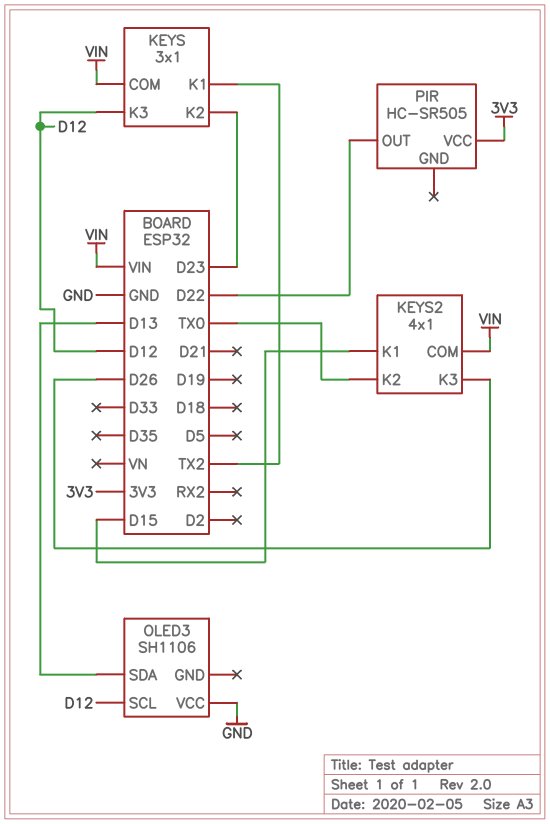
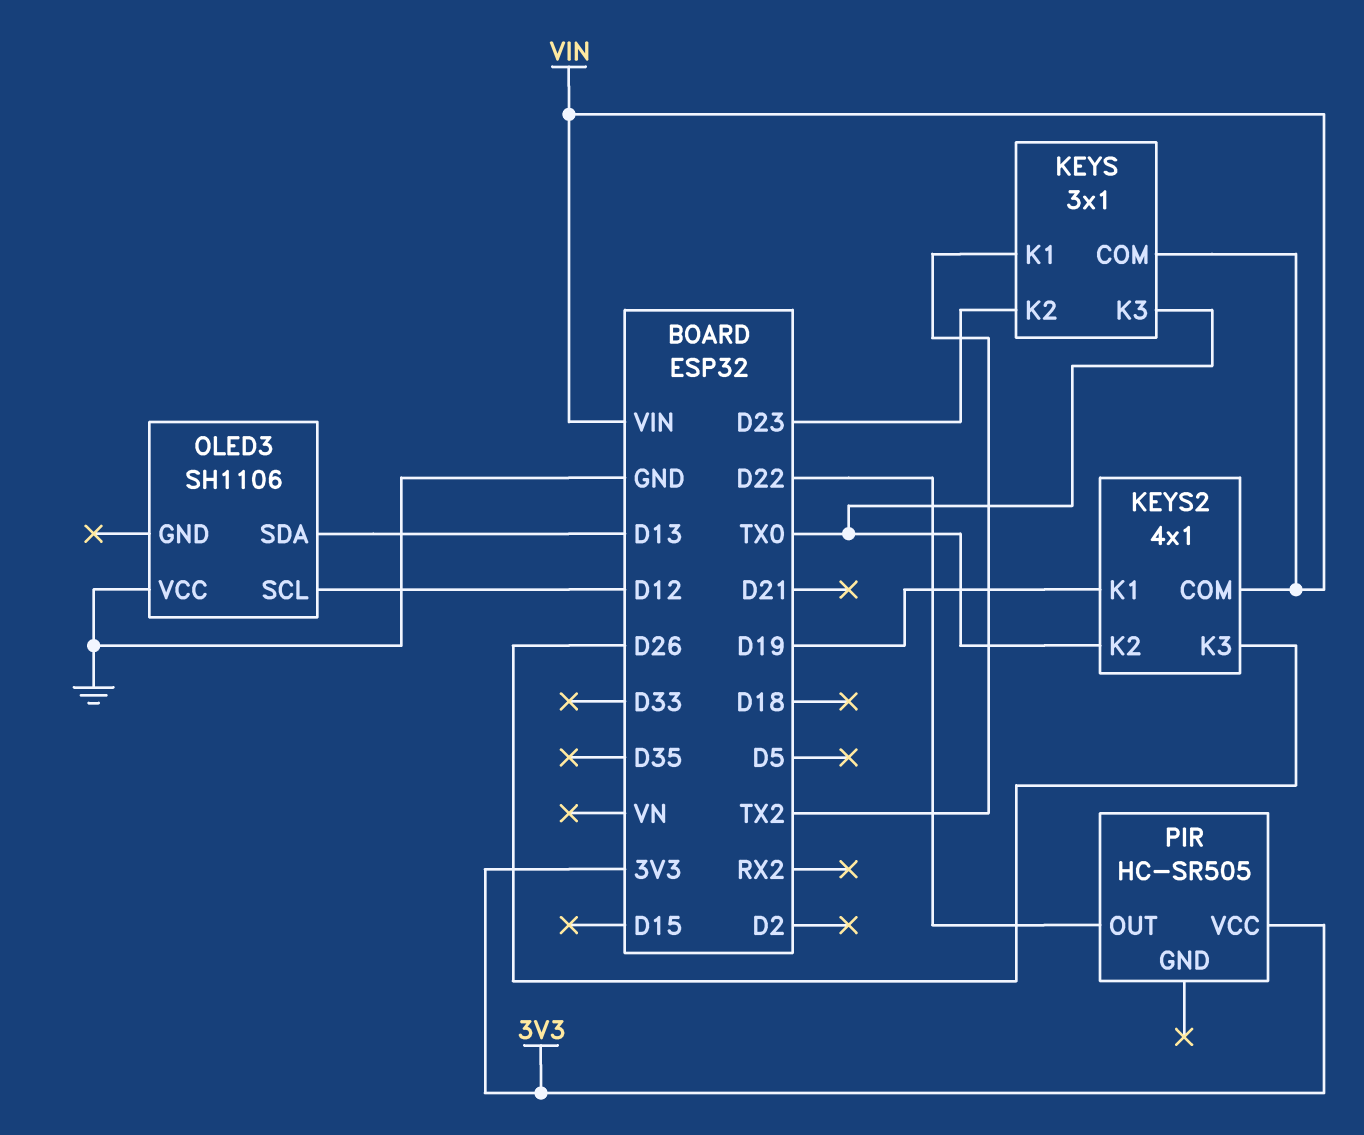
KEYS pin K3: D12 -> TX0
KEYS2 pin K1: D15 -> D19

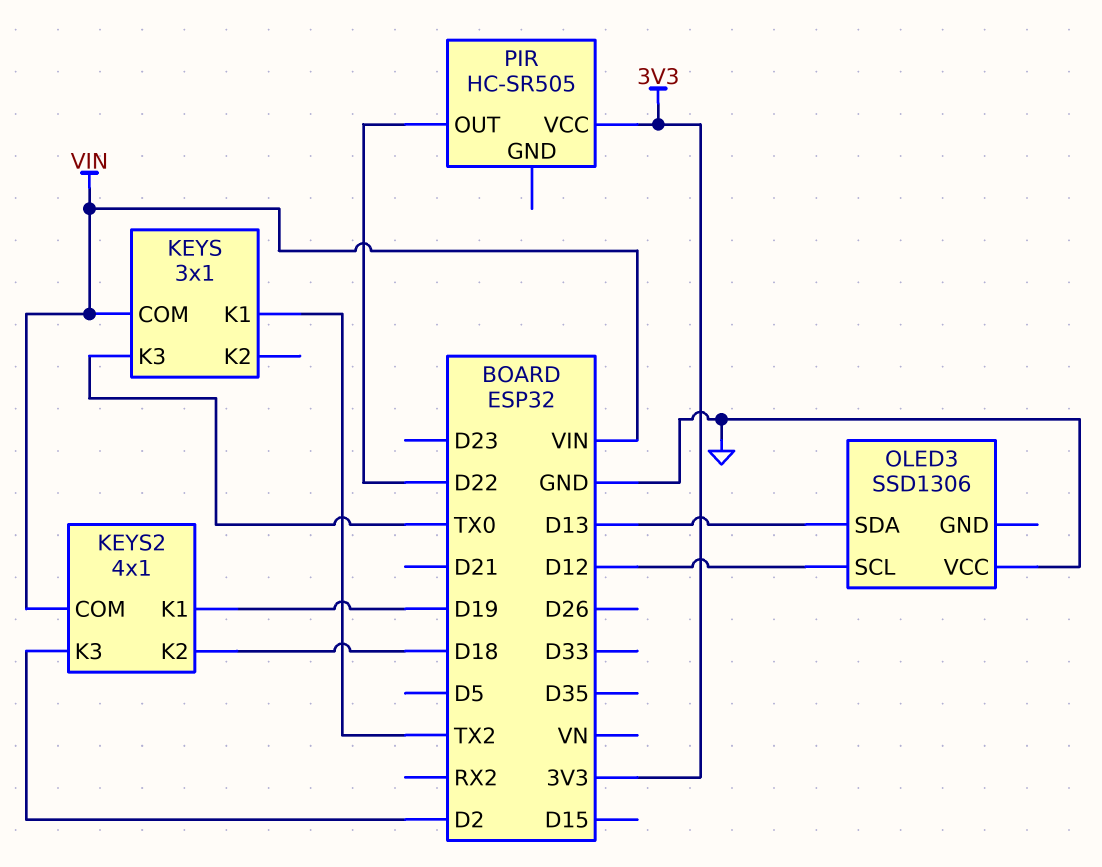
KEYS pin K2: D23 -> none
KEYS2 pin K2: TX0 -> D18
KEYS2 pin K3: D26 -> D2
OLED3: SH1106 -> SSD1306

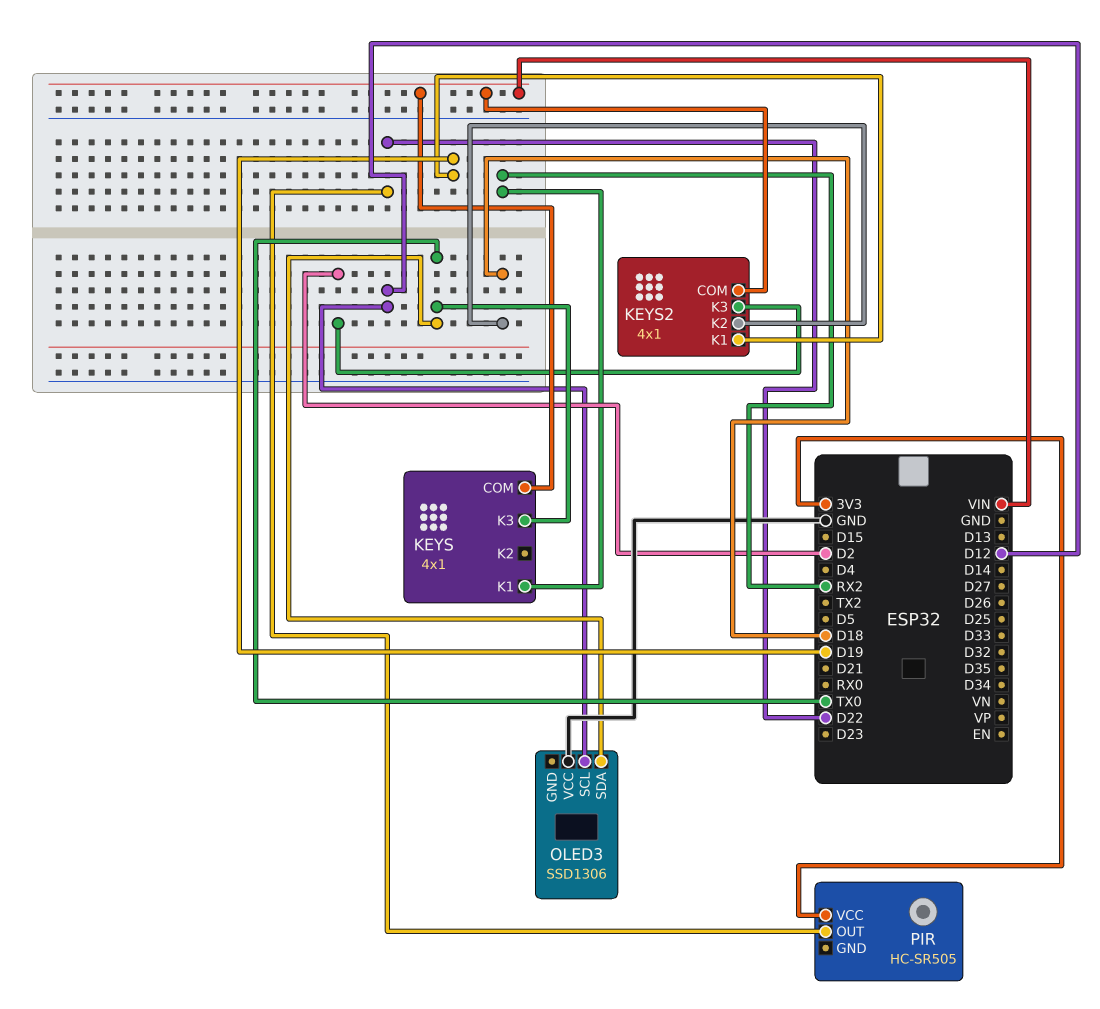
KEYS: 3x1 -> 4x1
KEYS pin K1: TX2 -> RX2
OLED3 pin SDA: D13 -> TX0

